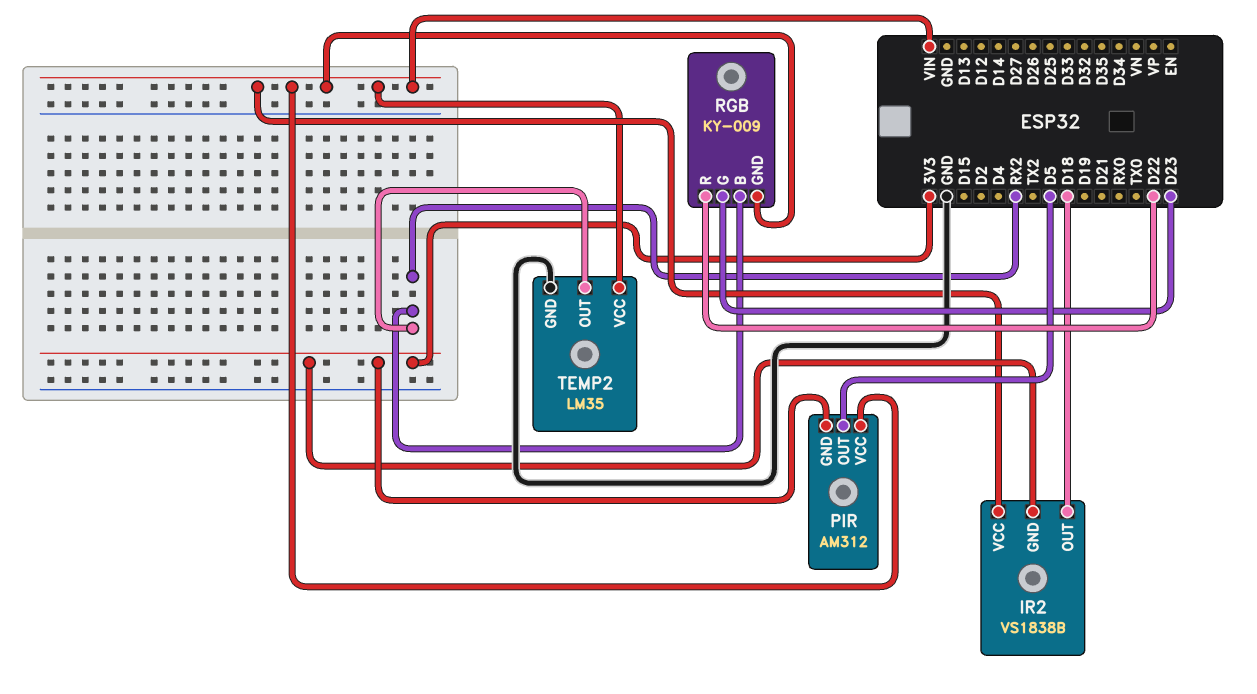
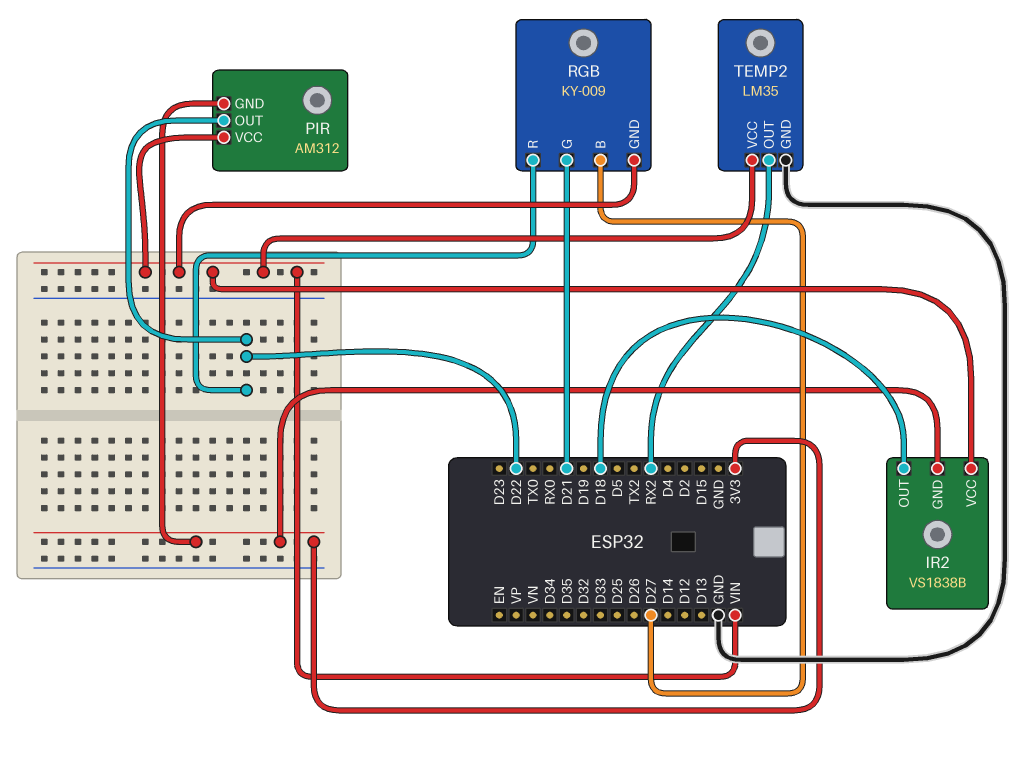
PIR pin OUT: D5 -> D22
RGB pin B: RX2 -> D27
RGB pin G: D23 -> D21

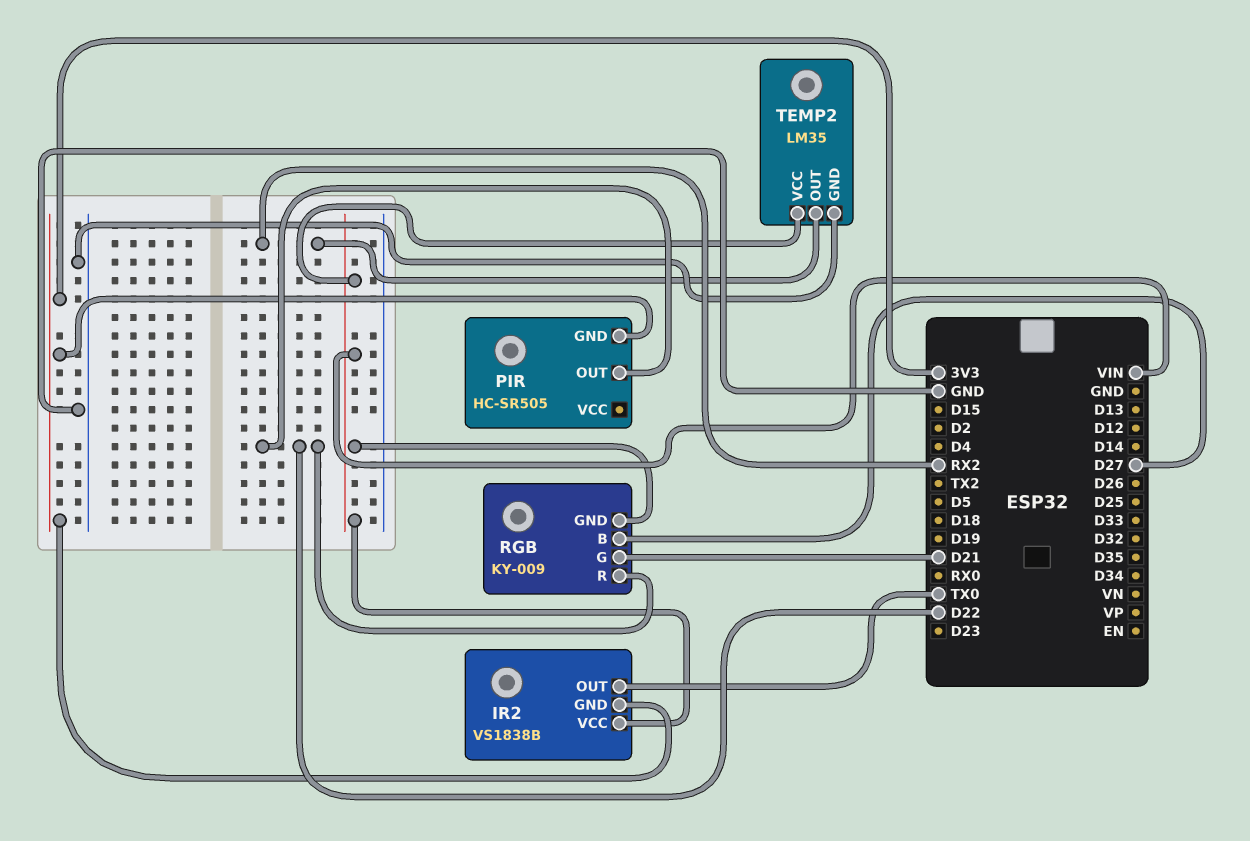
IR2 pin OUT: D18 -> TX0
PIR: AM312 -> HC-SR505
PIR pin VCC: VIN -> none

